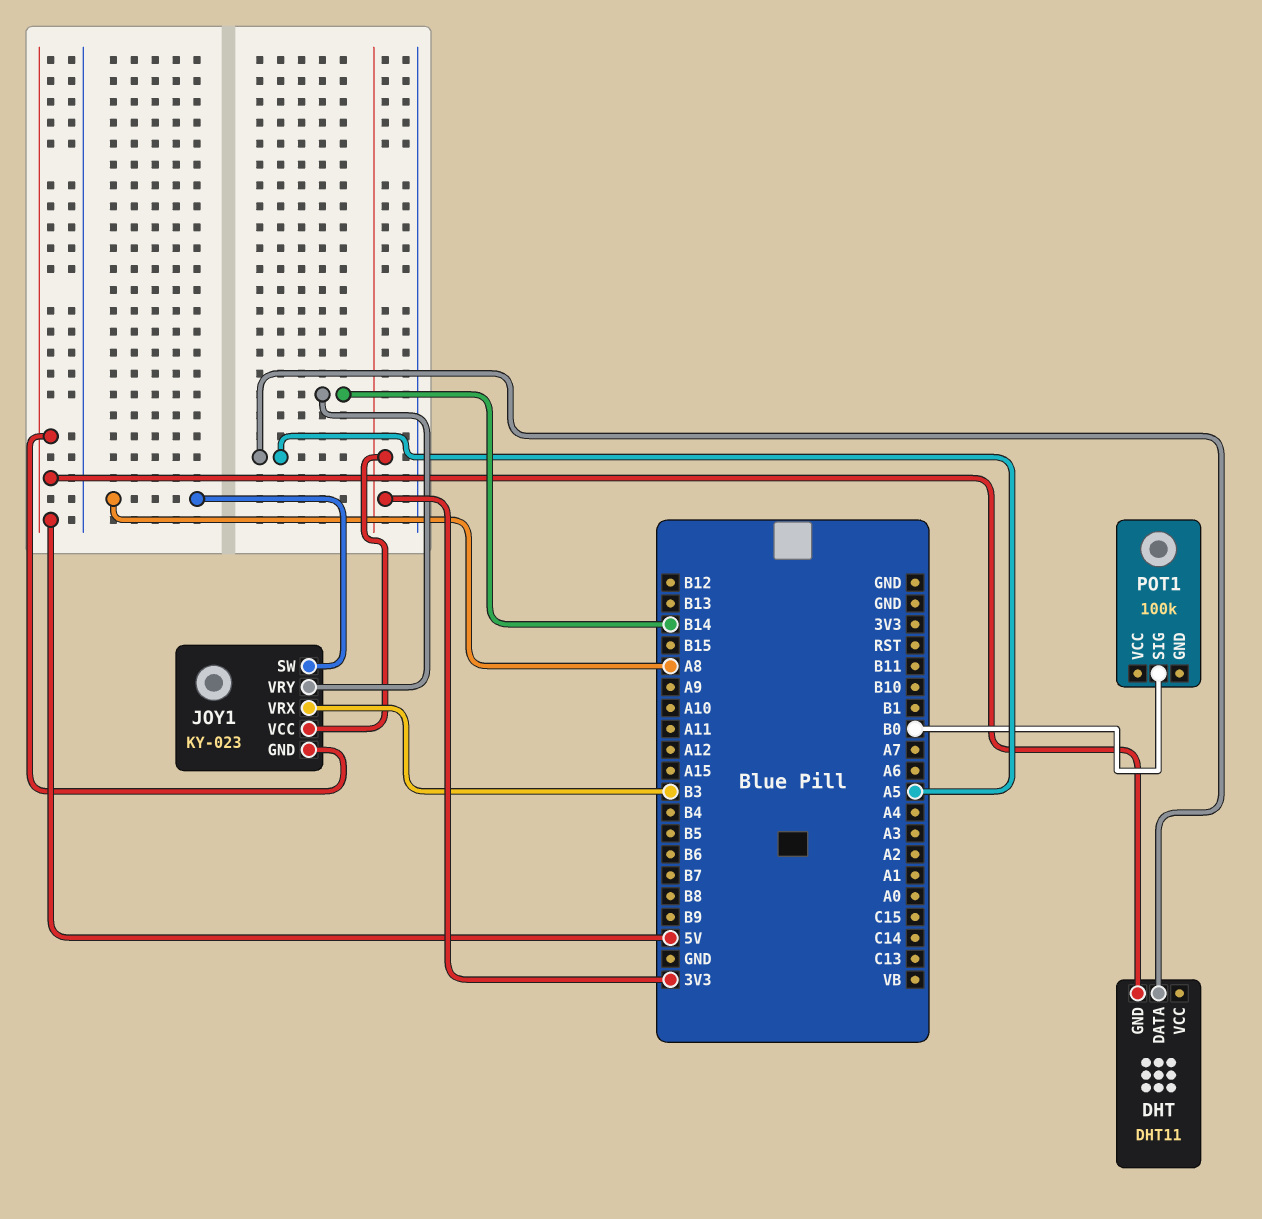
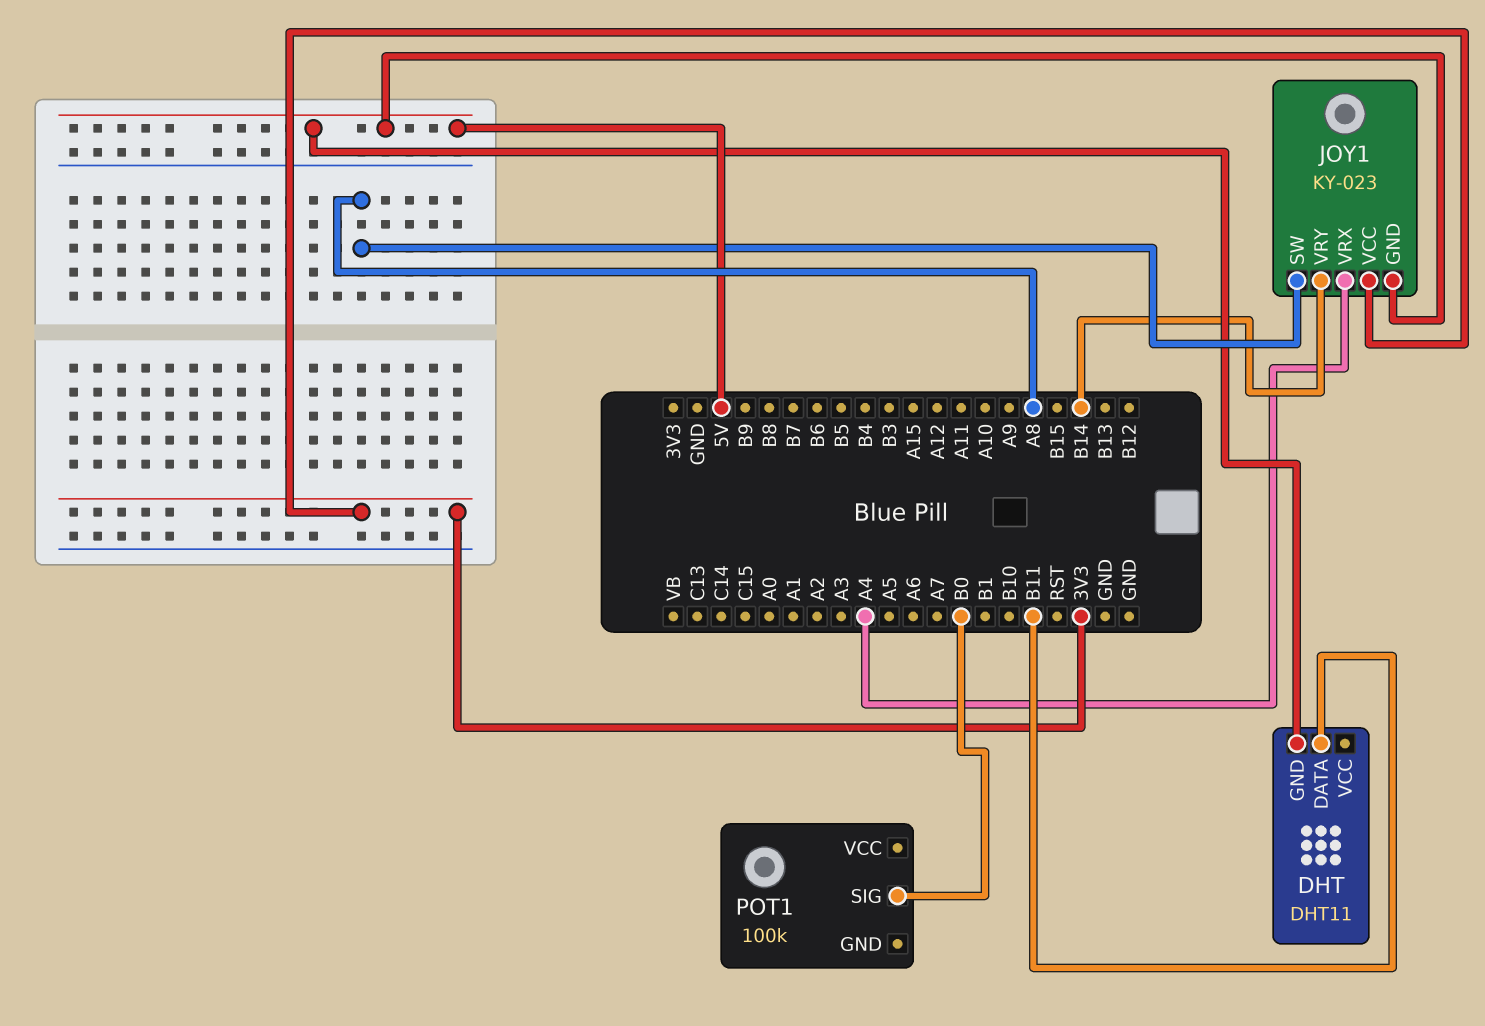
DHT pin DATA: A5 -> B11
JOY1 pin VRX: B3 -> A4

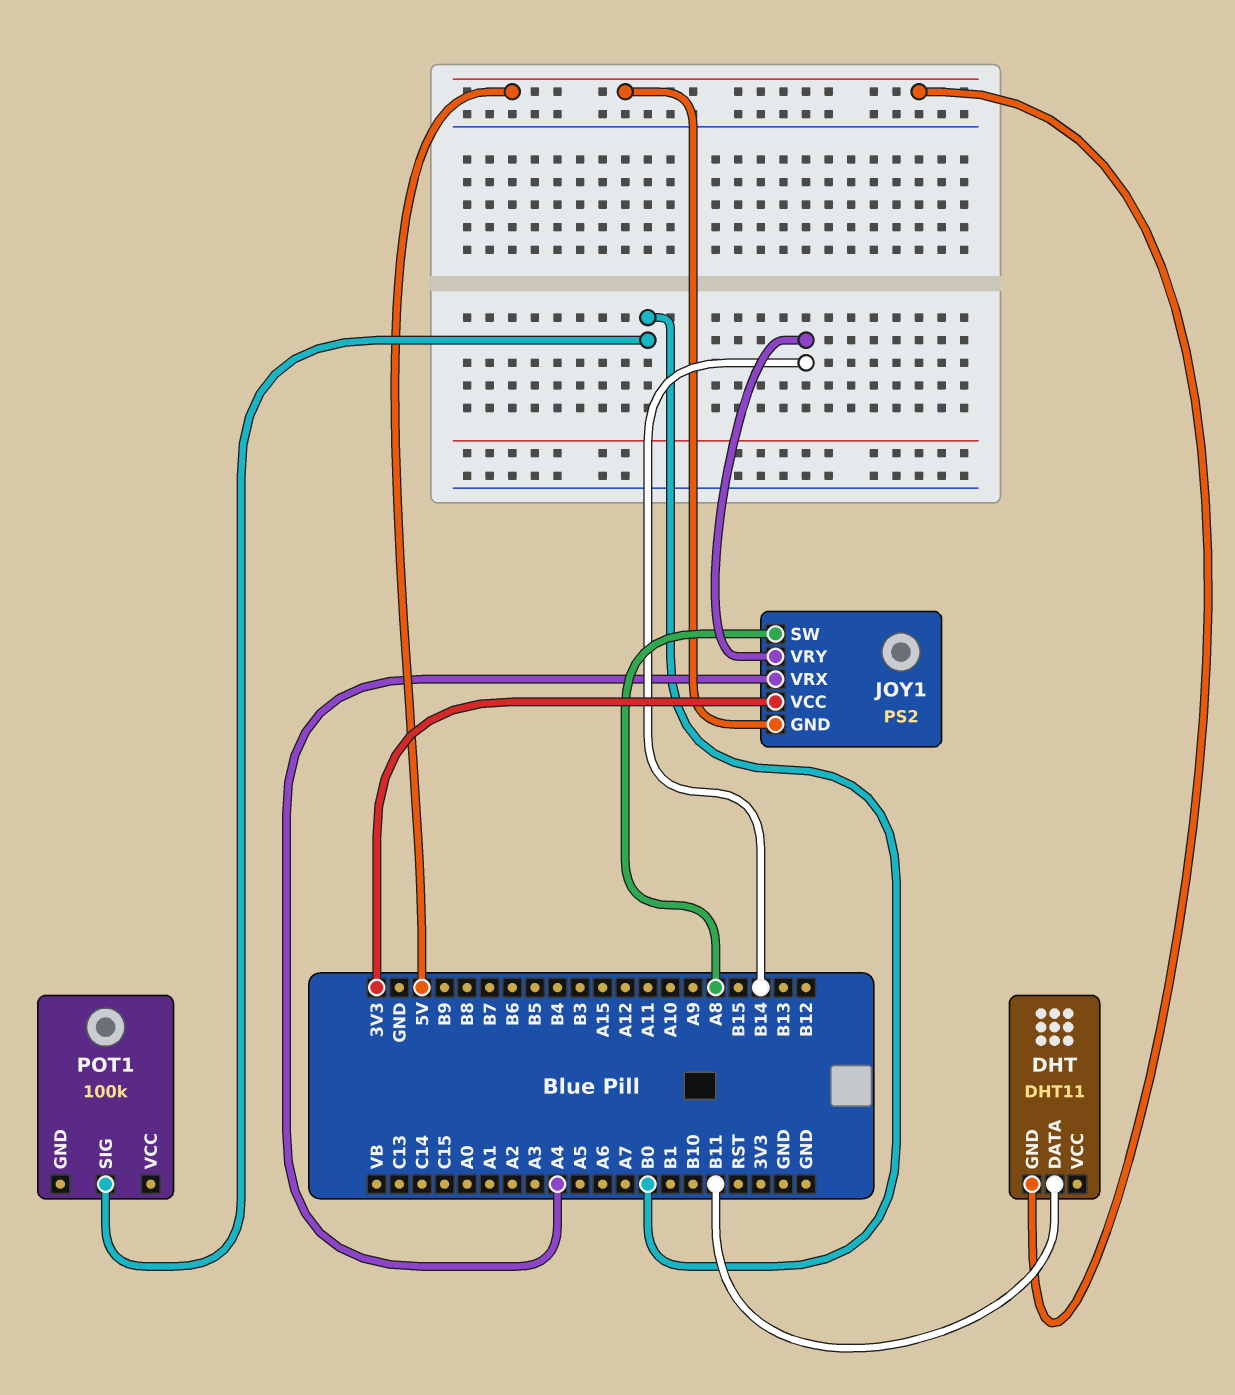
JOY1: KY-023 -> PS2

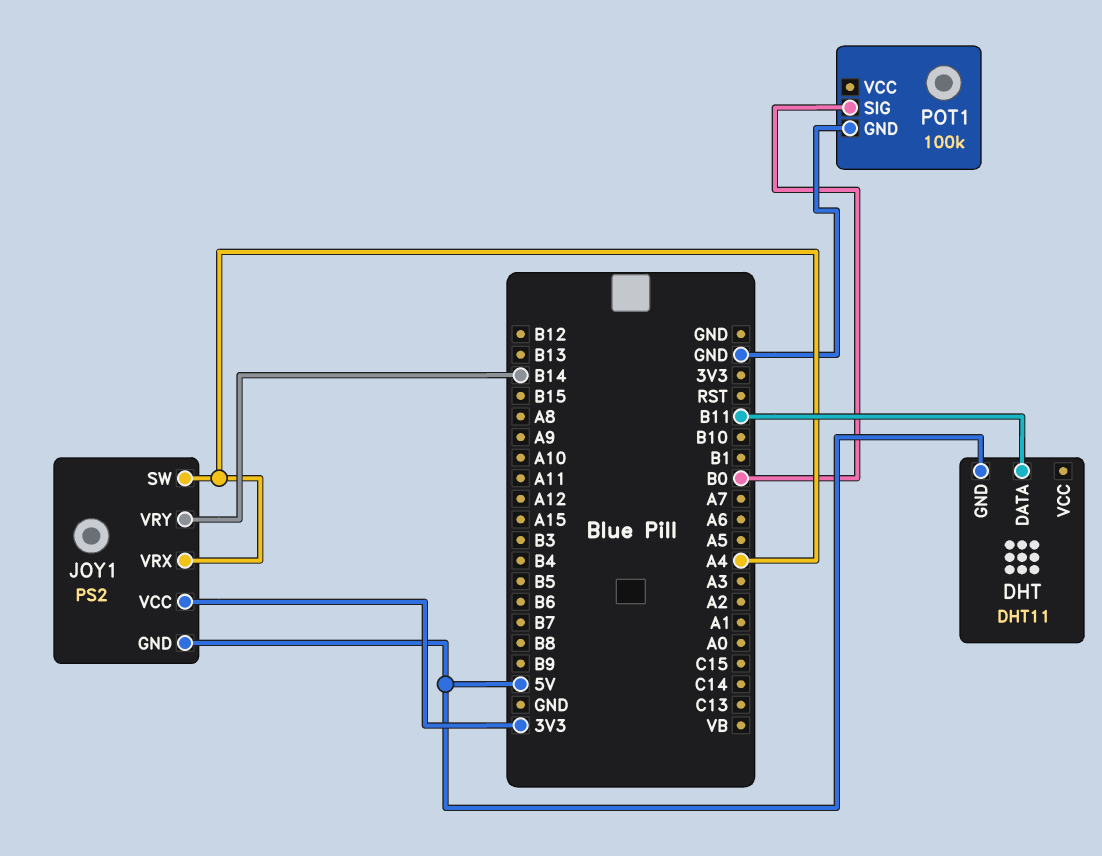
JOY1 pin SW: A8 -> A4
POT1 pin GND: none -> GND

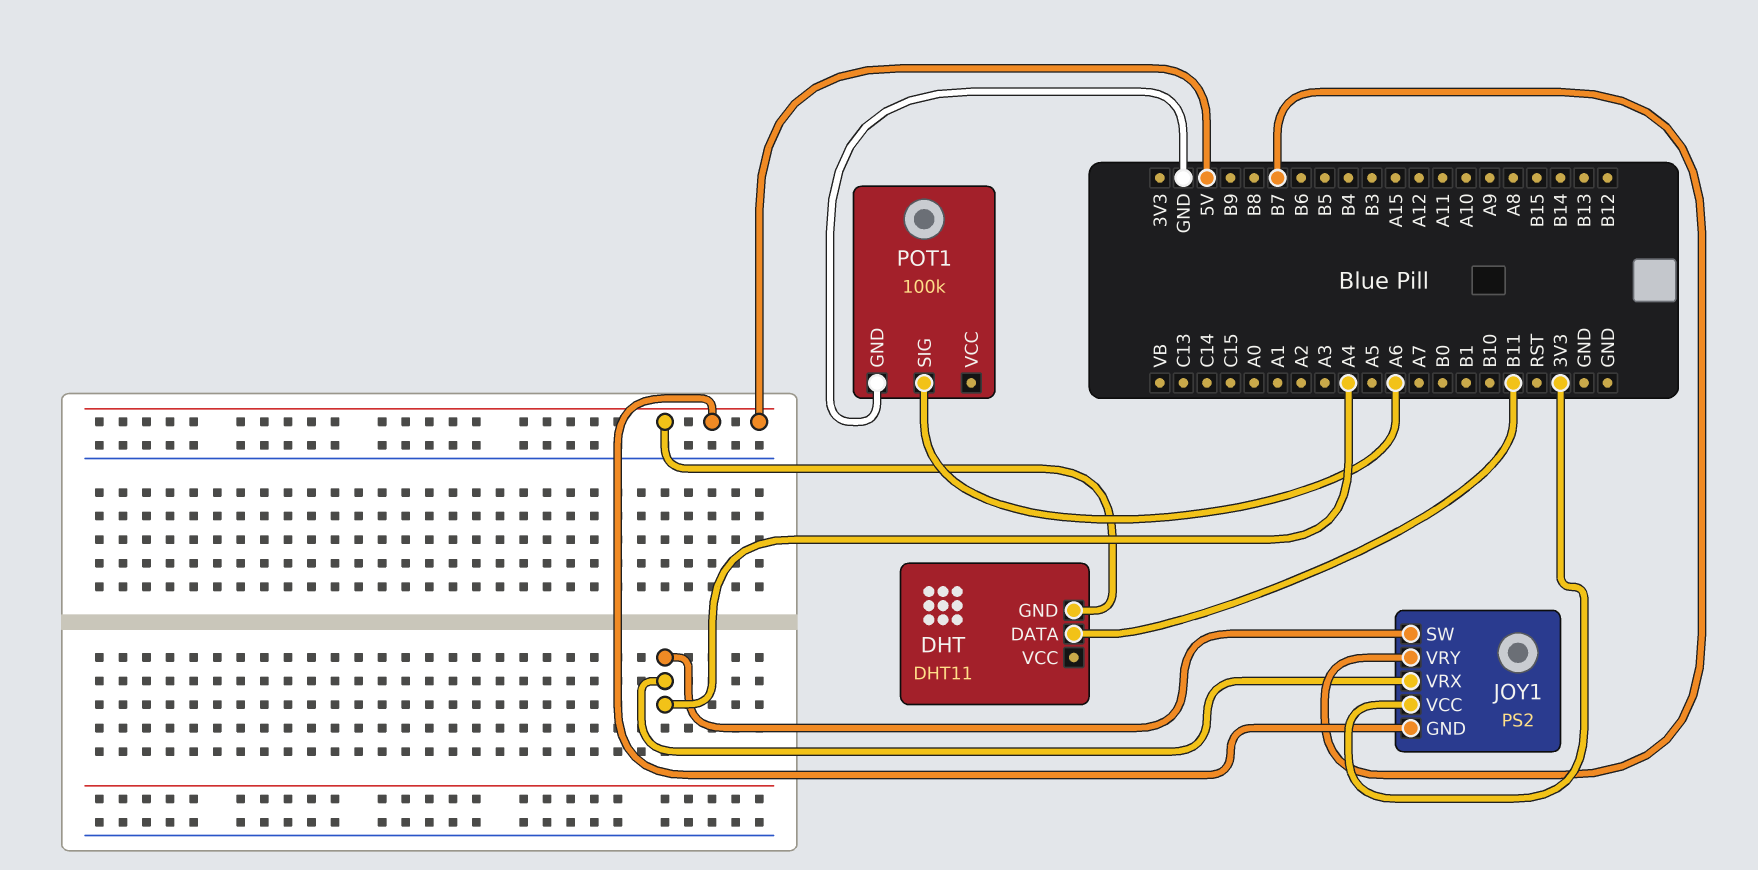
JOY1 pin VRY: B14 -> B7
POT1 pin SIG: B0 -> A6

